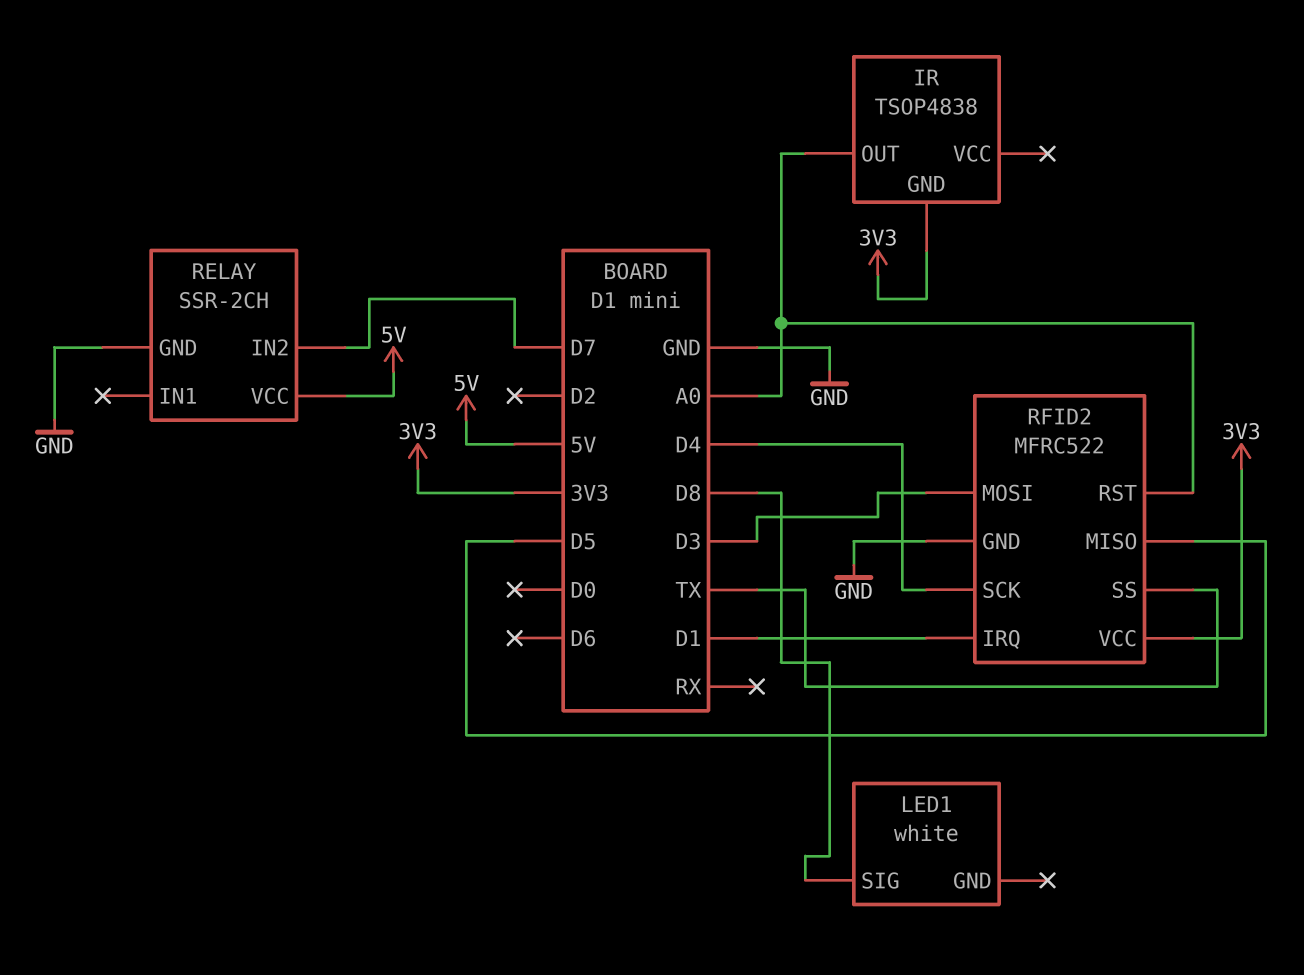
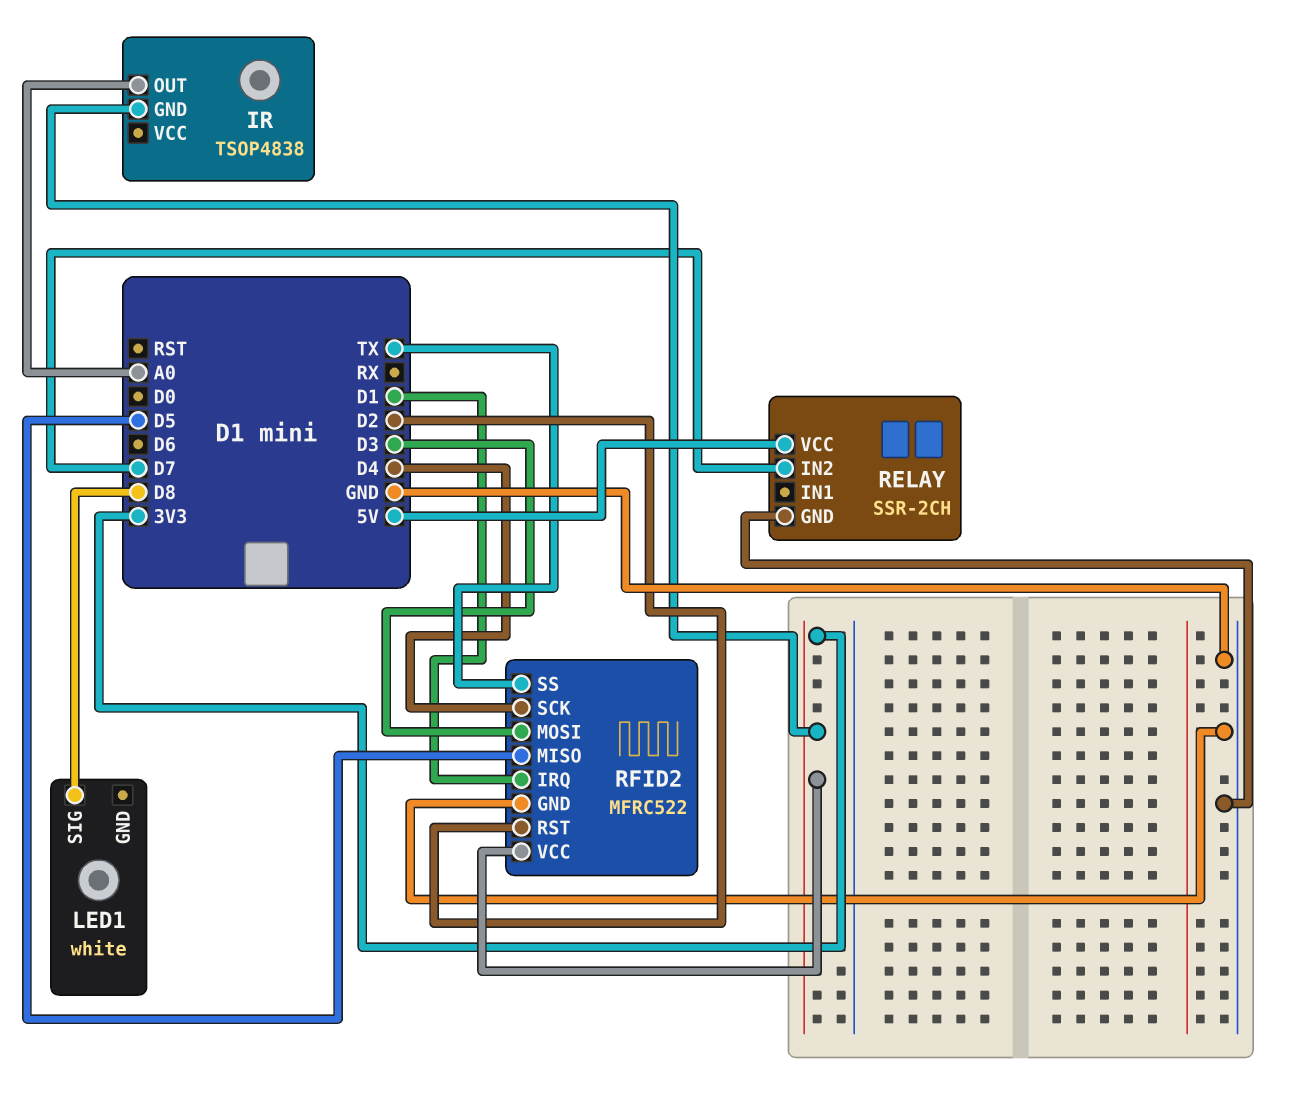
RFID2 pin RST: A0 -> D2

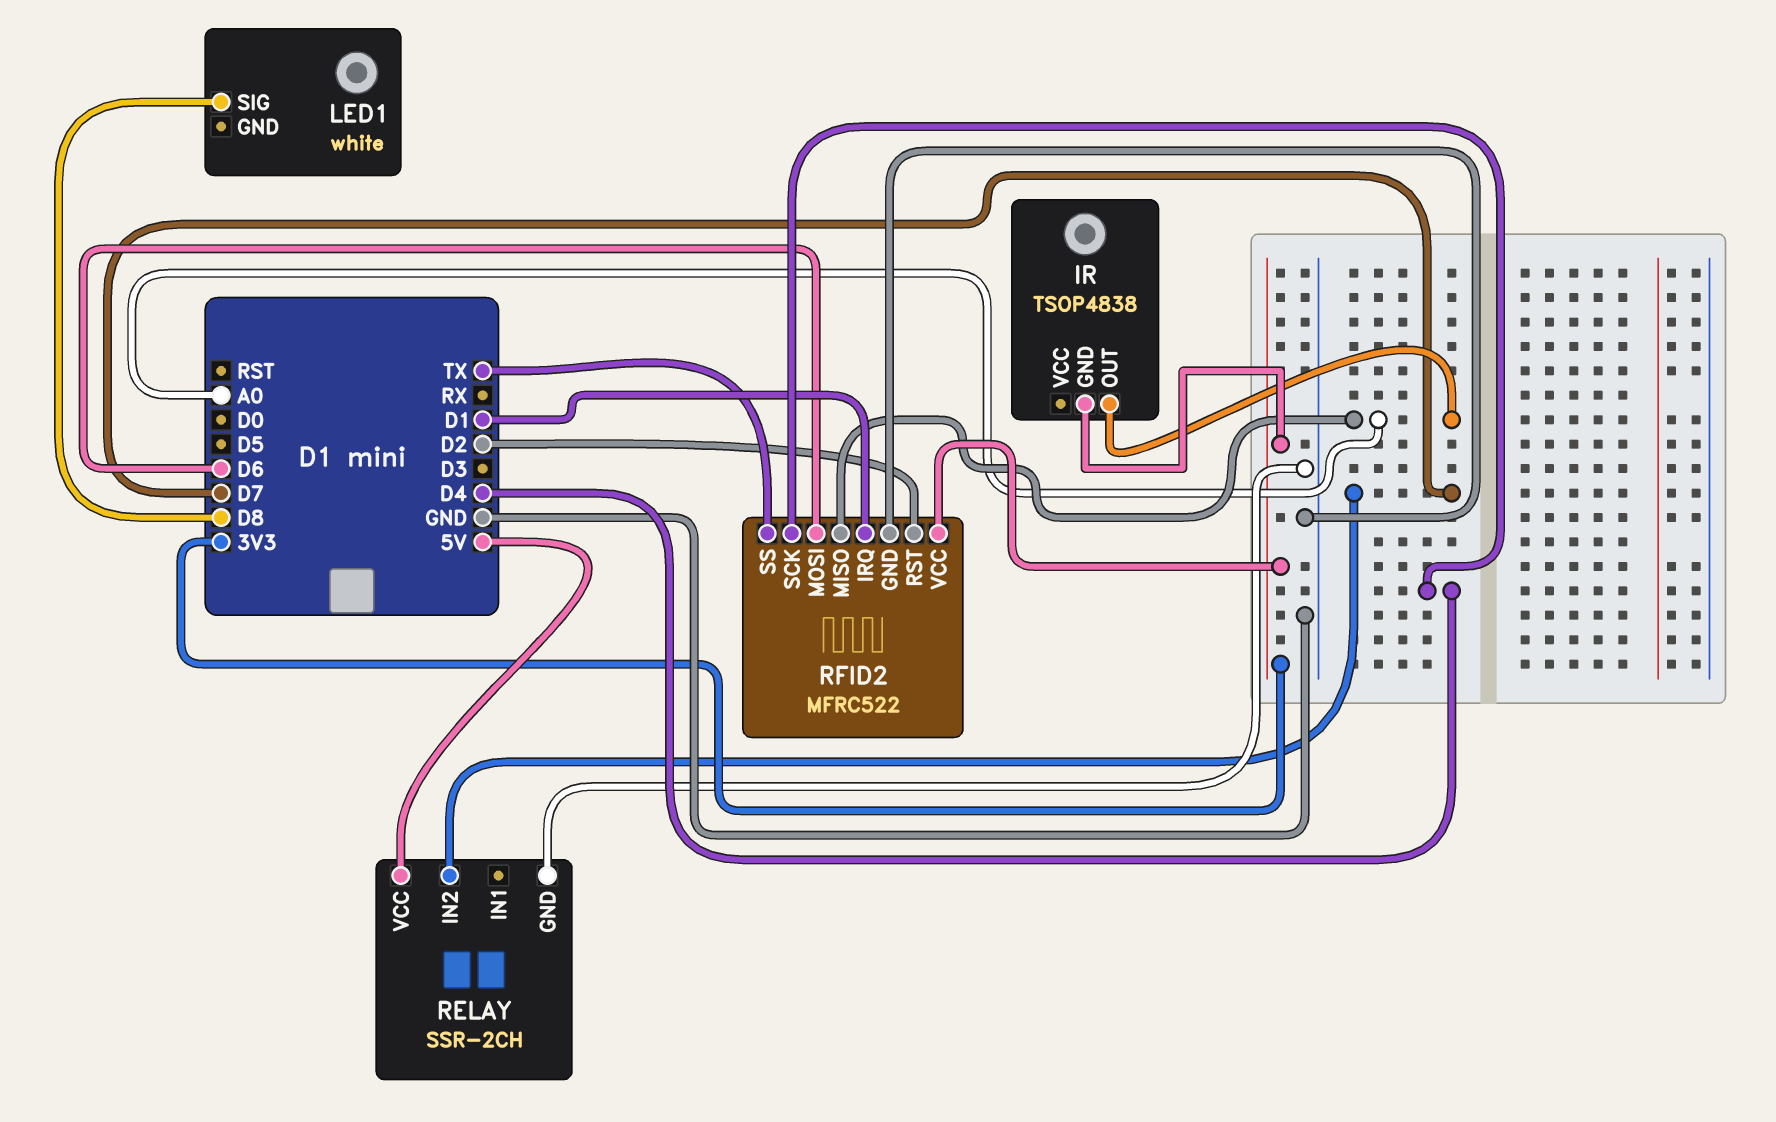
RFID2 pin MISO: D5 -> A0
RFID2 pin MOSI: D3 -> D6

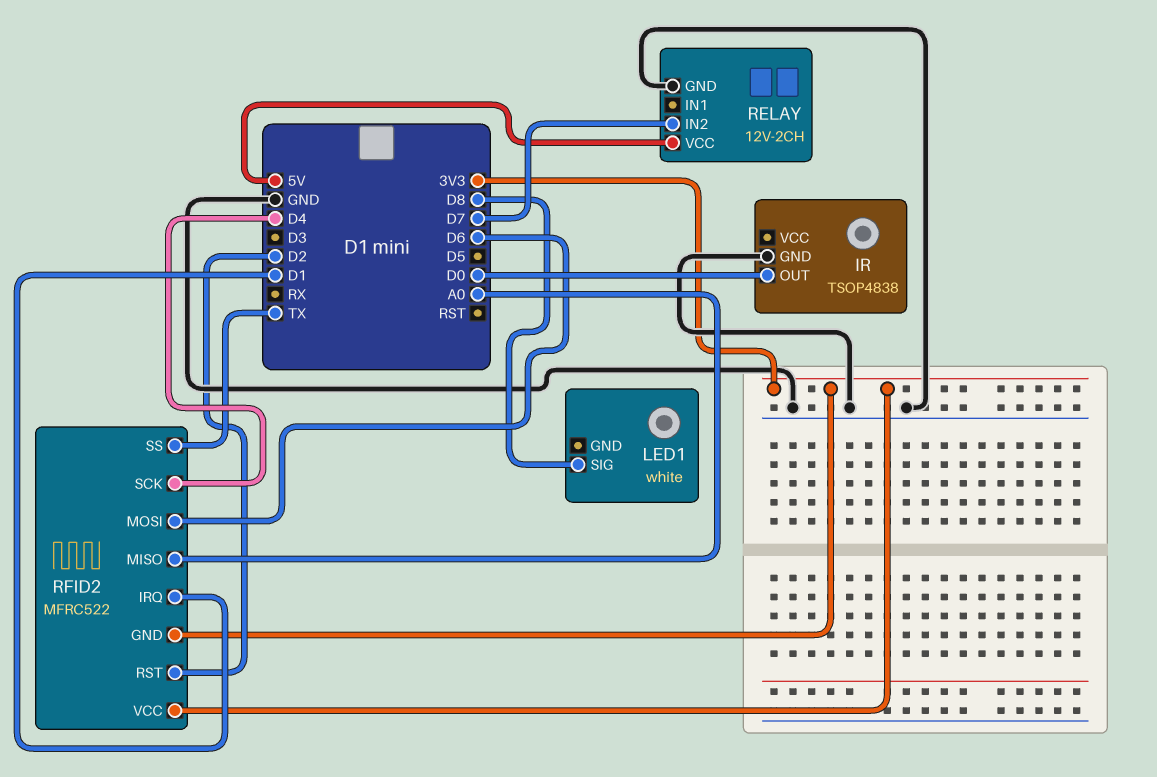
IR pin GND: 3V3 -> GND
IR pin OUT: A0 -> D0
RELAY: SSR-2CH -> 12V-2CH
RFID2 pin GND: GND -> 3V3

